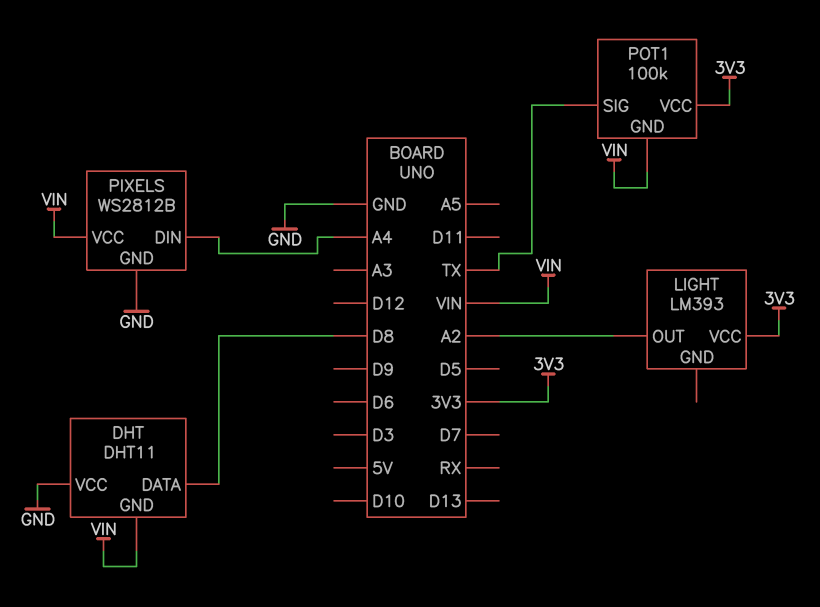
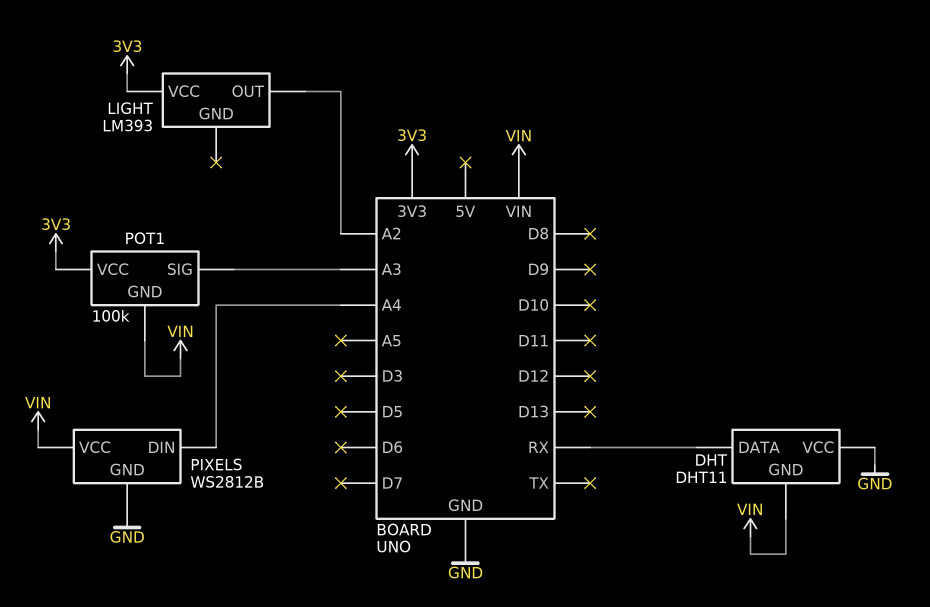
DHT pin DATA: D8 -> RX
POT1 pin SIG: TX -> A3

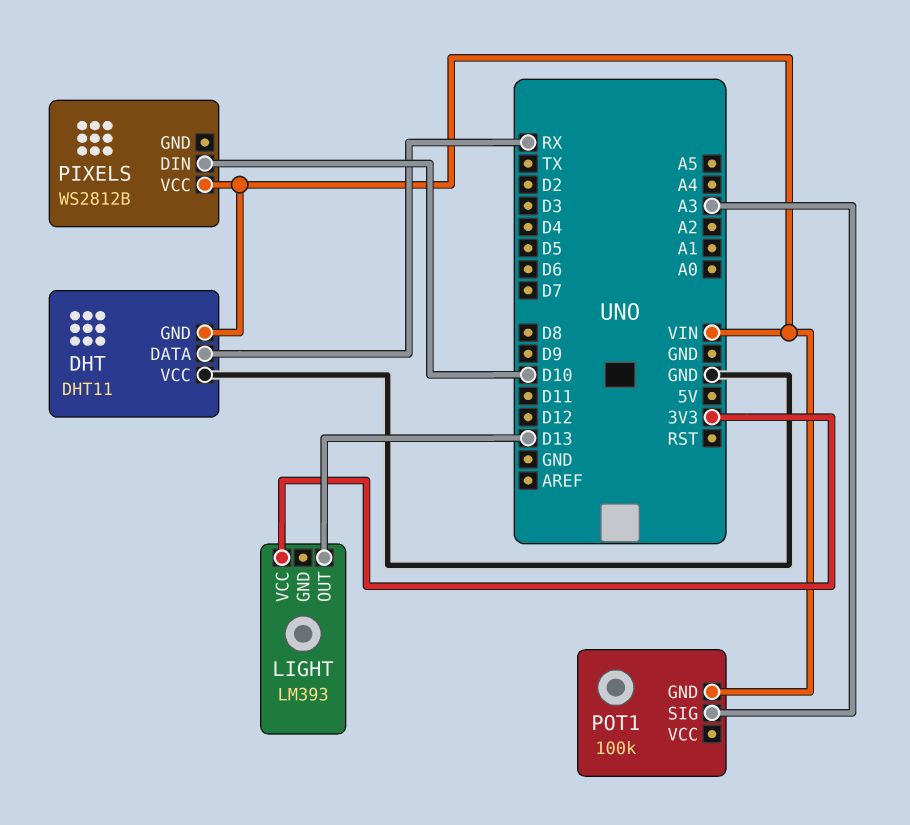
LIGHT pin OUT: A2 -> D13
PIXELS pin DIN: A4 -> D10
PIXELS pin GND: GND -> none
POT1 pin VCC: 3V3 -> none

